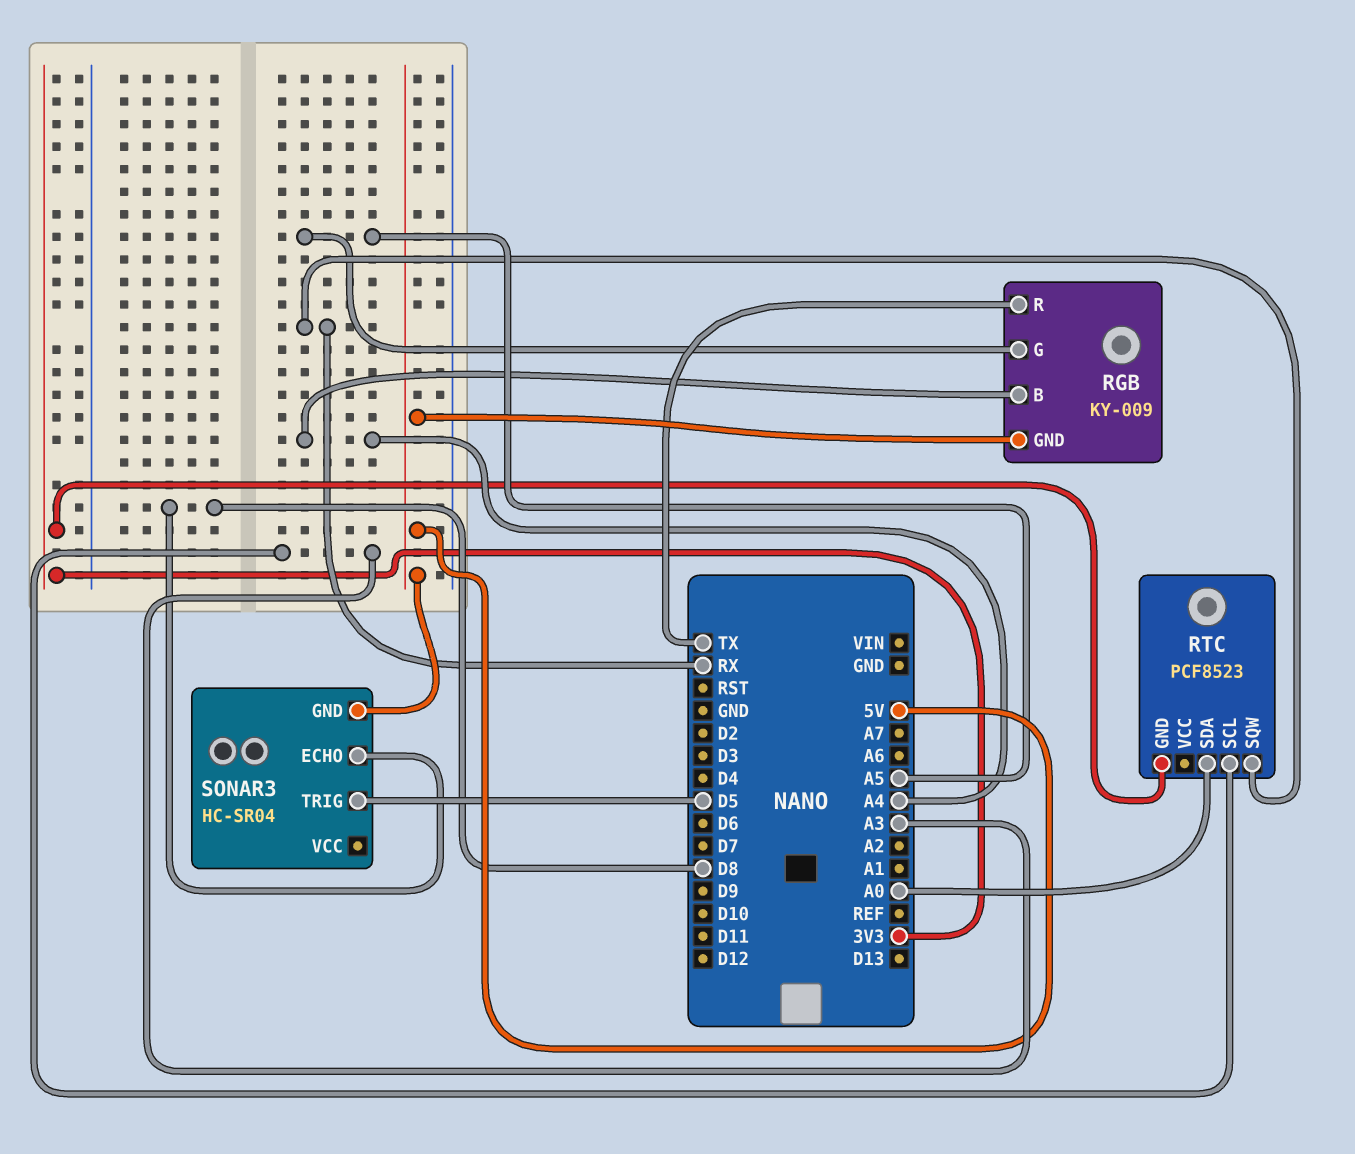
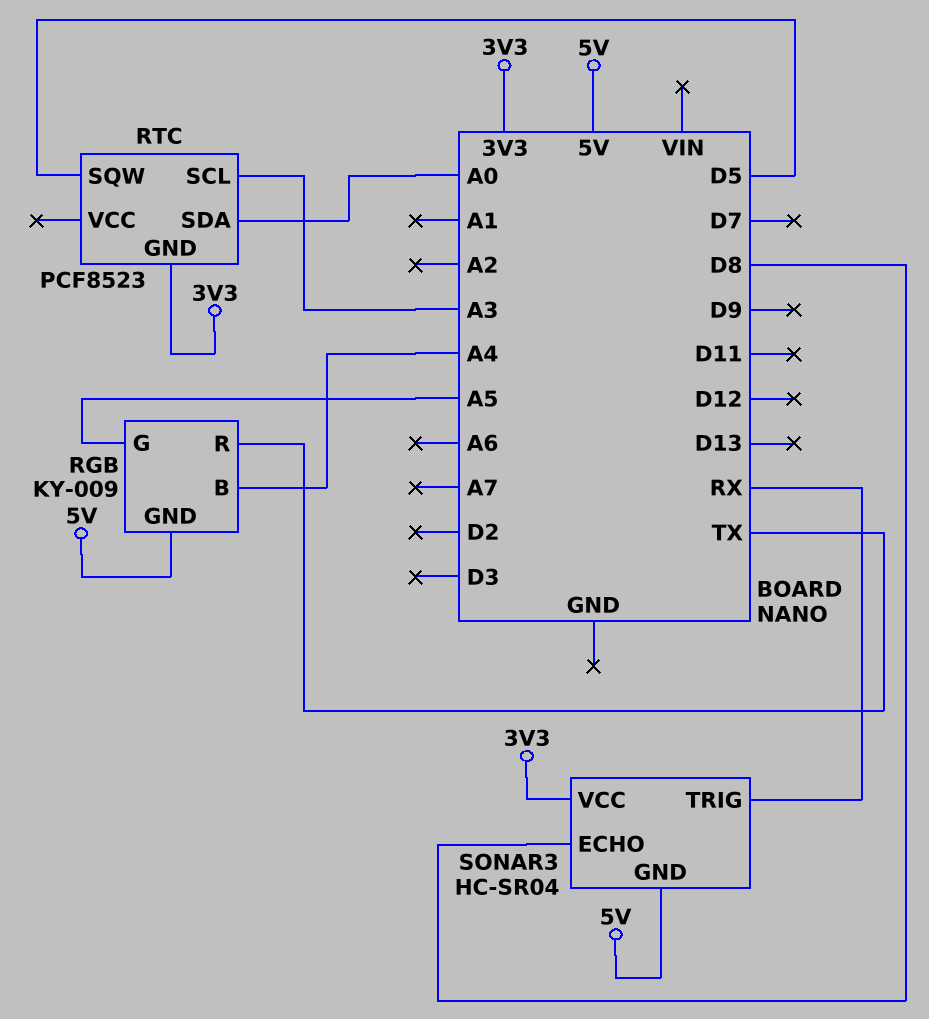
RTC pin SQW: RX -> D5
SONAR3 pin TRIG: D5 -> RX
SONAR3 pin VCC: none -> 3V3

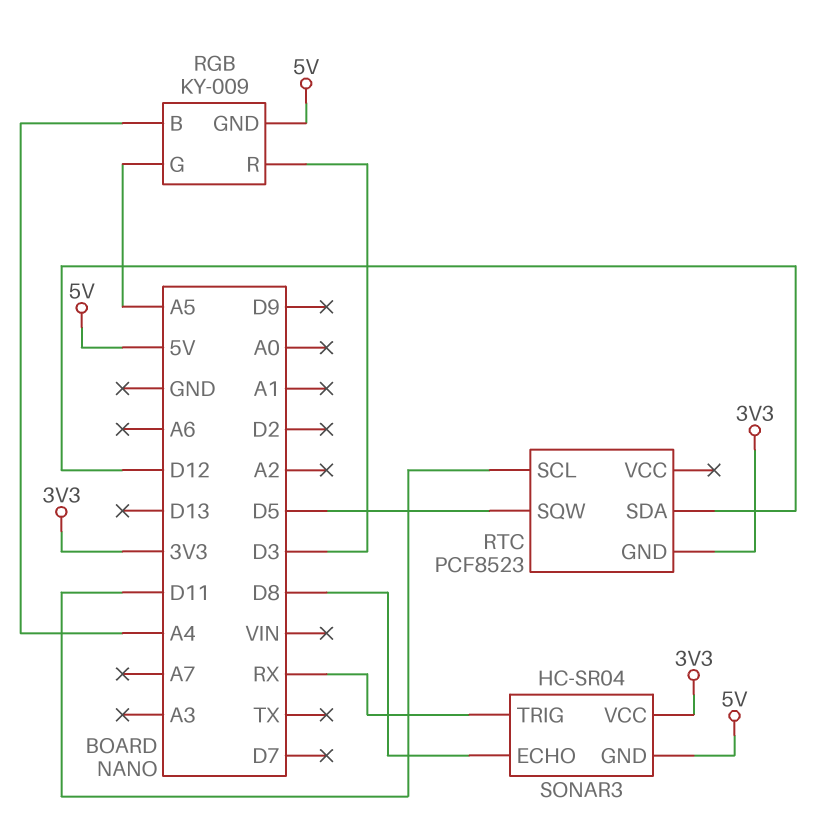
RGB pin R: TX -> D3
RTC pin SCL: A3 -> D11
RTC pin SDA: A0 -> D12

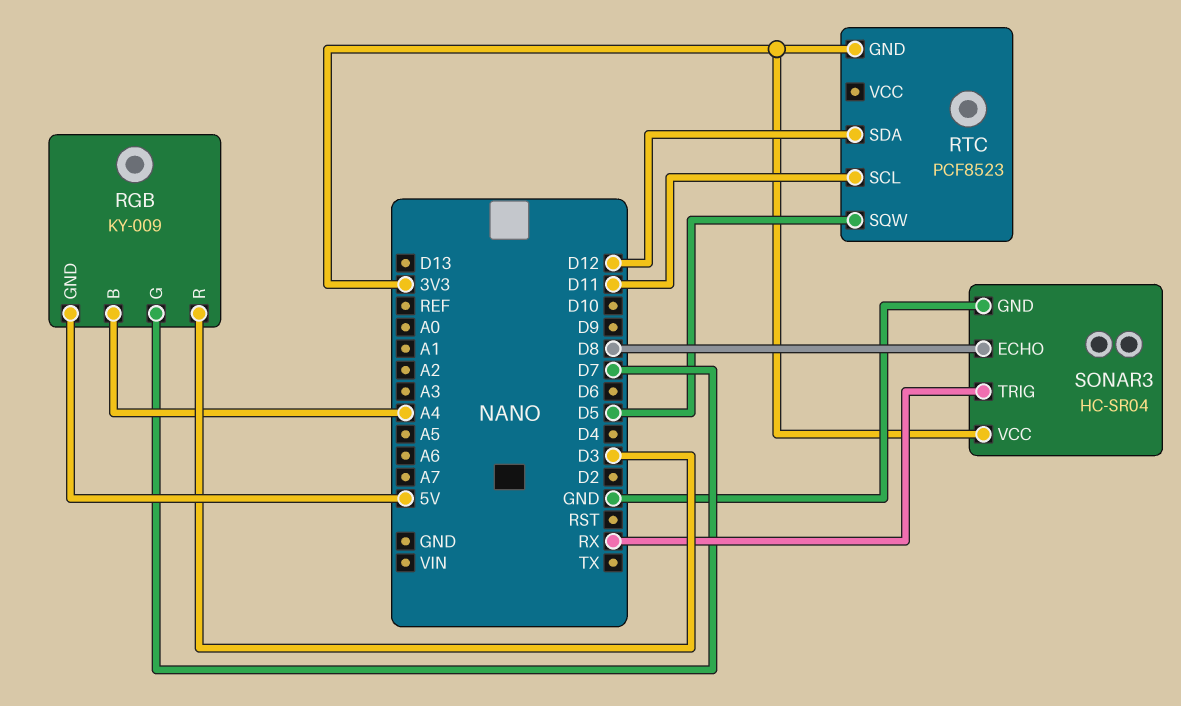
RGB pin G: A5 -> D7
SONAR3 pin GND: 5V -> GND

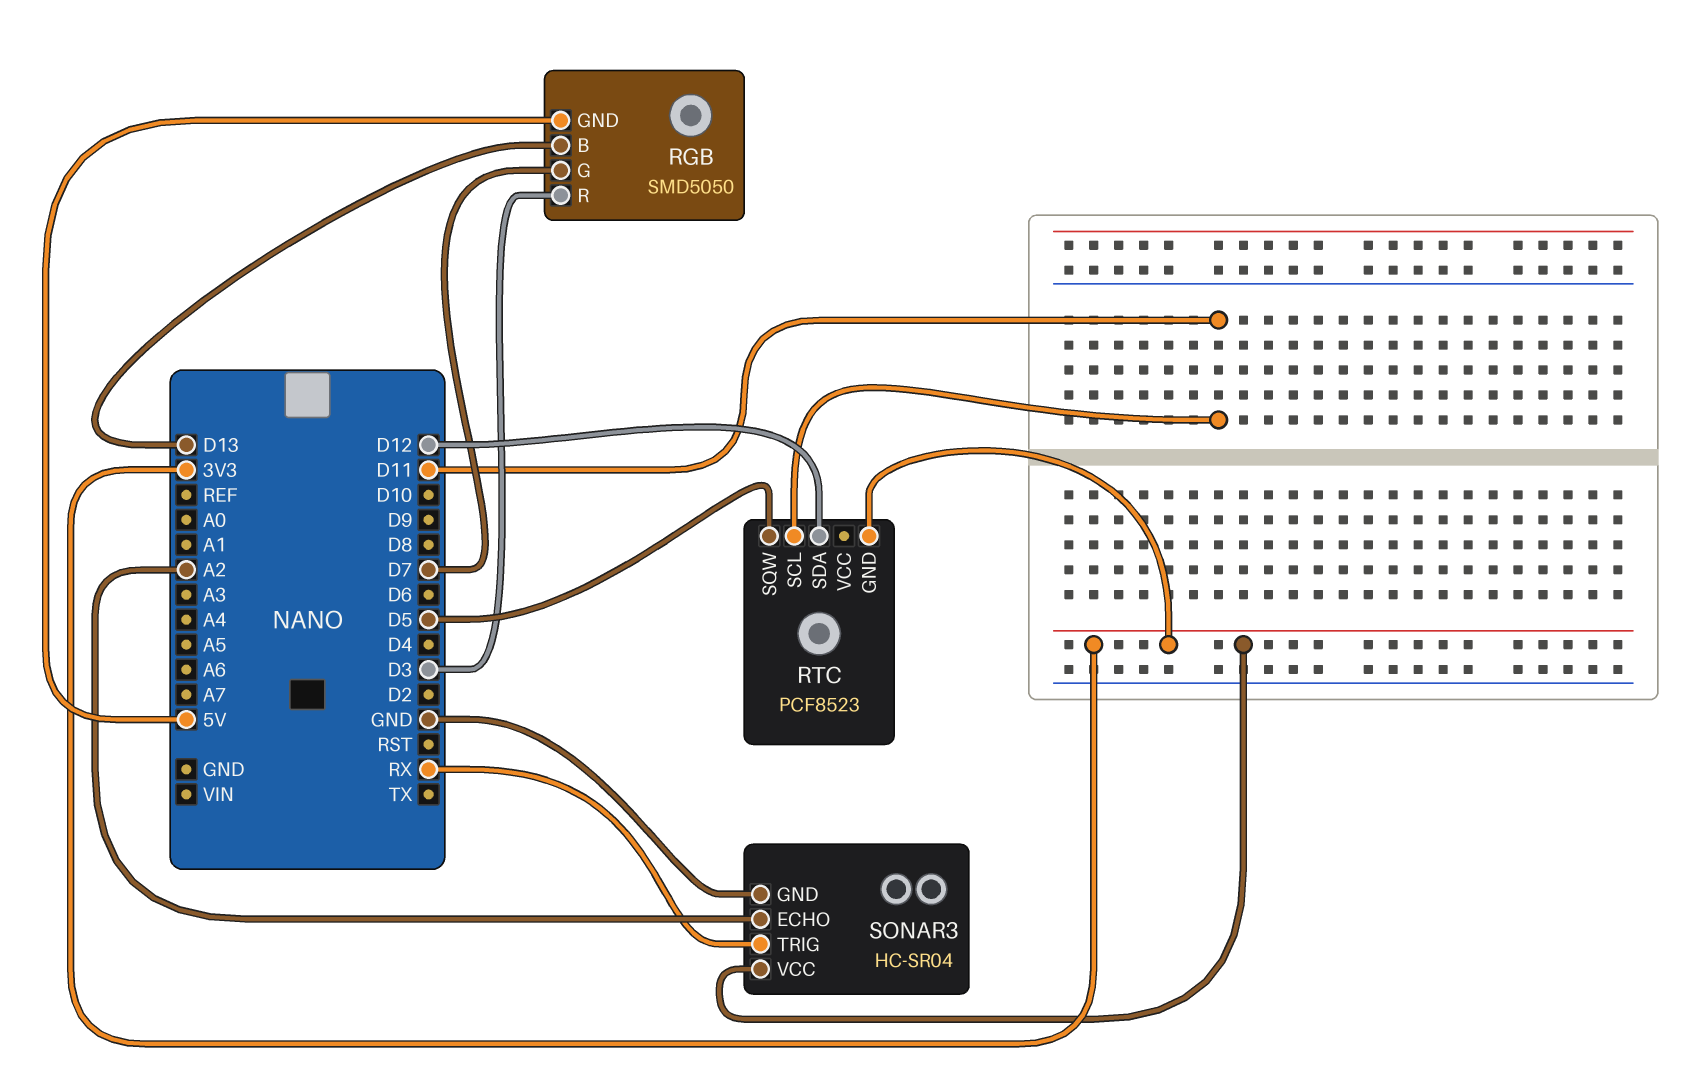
RGB: KY-009 -> SMD5050
RGB pin B: A4 -> D13
SONAR3 pin ECHO: D8 -> A2

